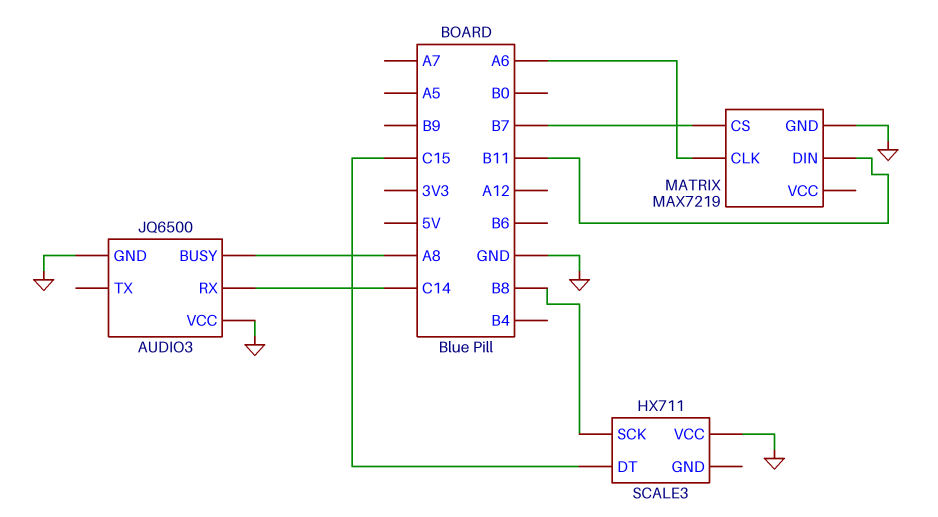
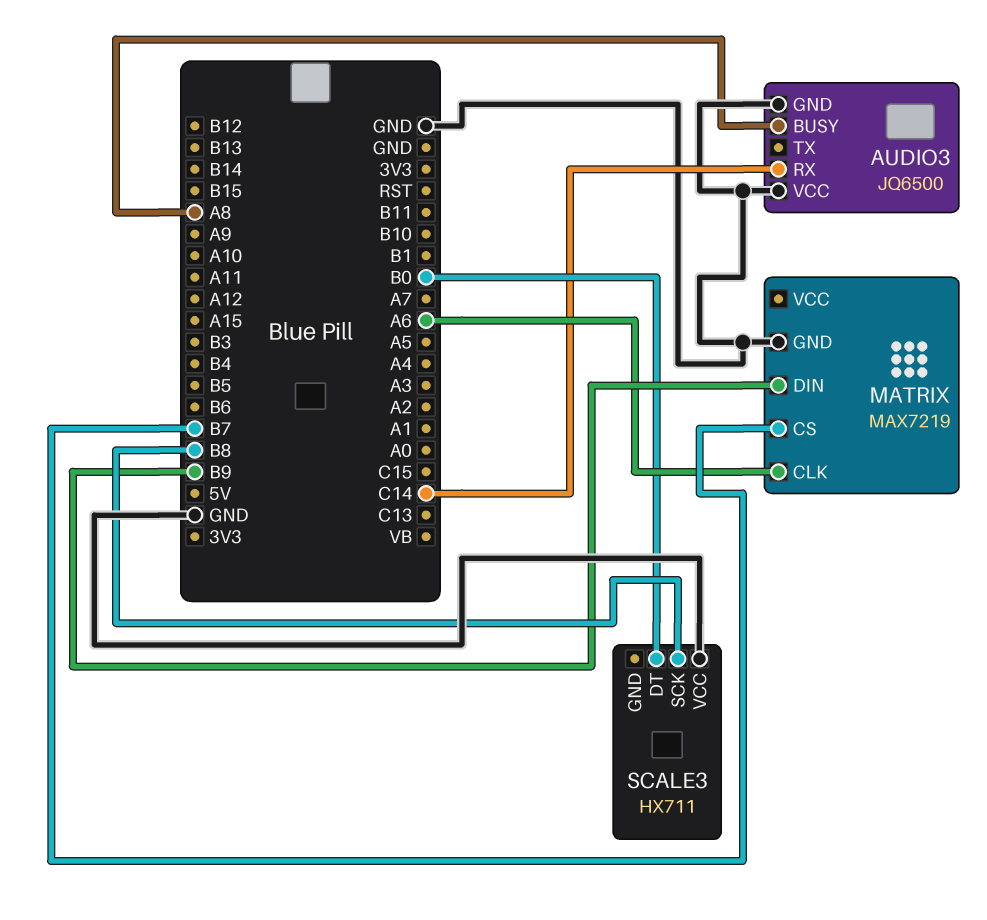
MATRIX pin DIN: B11 -> B9
SCALE3 pin DT: C15 -> B0

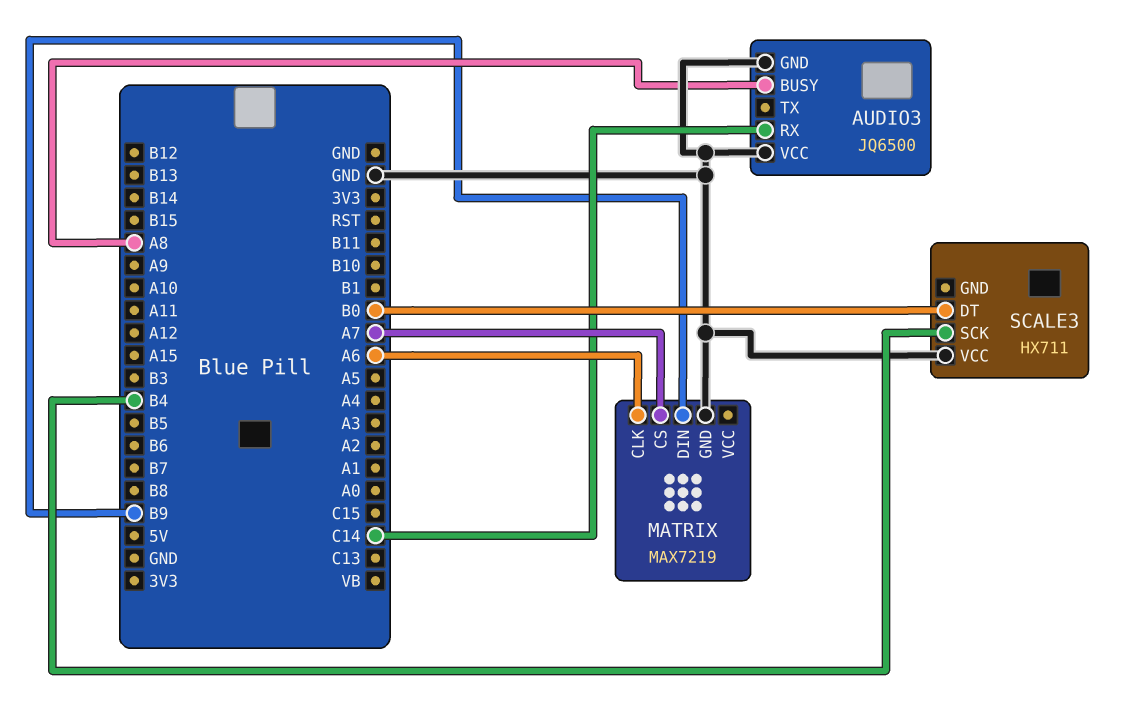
MATRIX pin CS: B7 -> A7
SCALE3 pin SCK: B8 -> B4

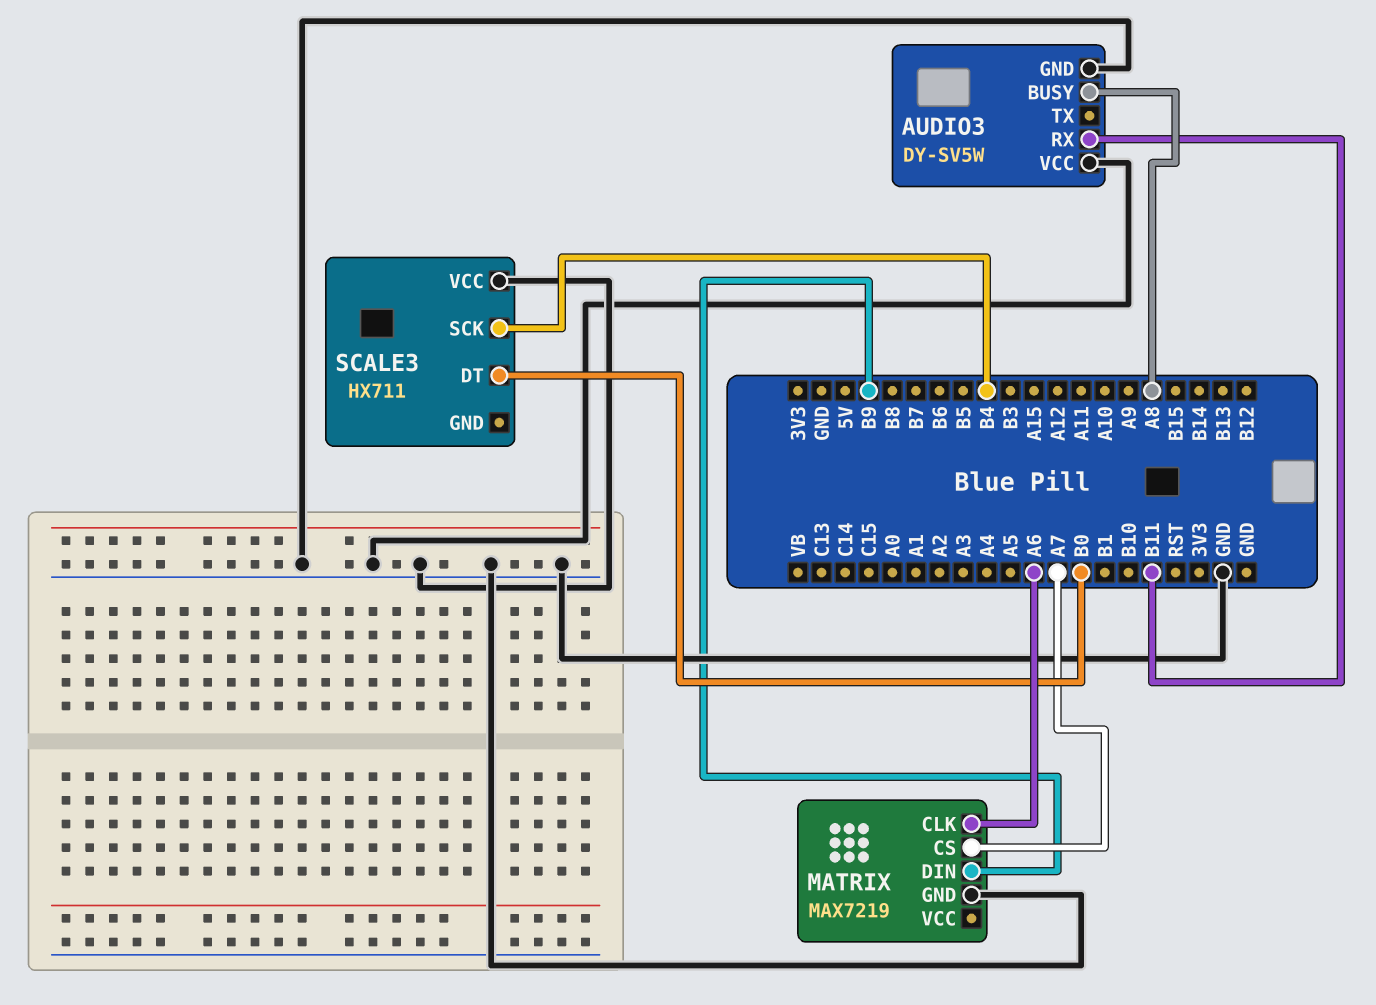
AUDIO3: JQ6500 -> DY-SV5W
AUDIO3 pin RX: C14 -> B11

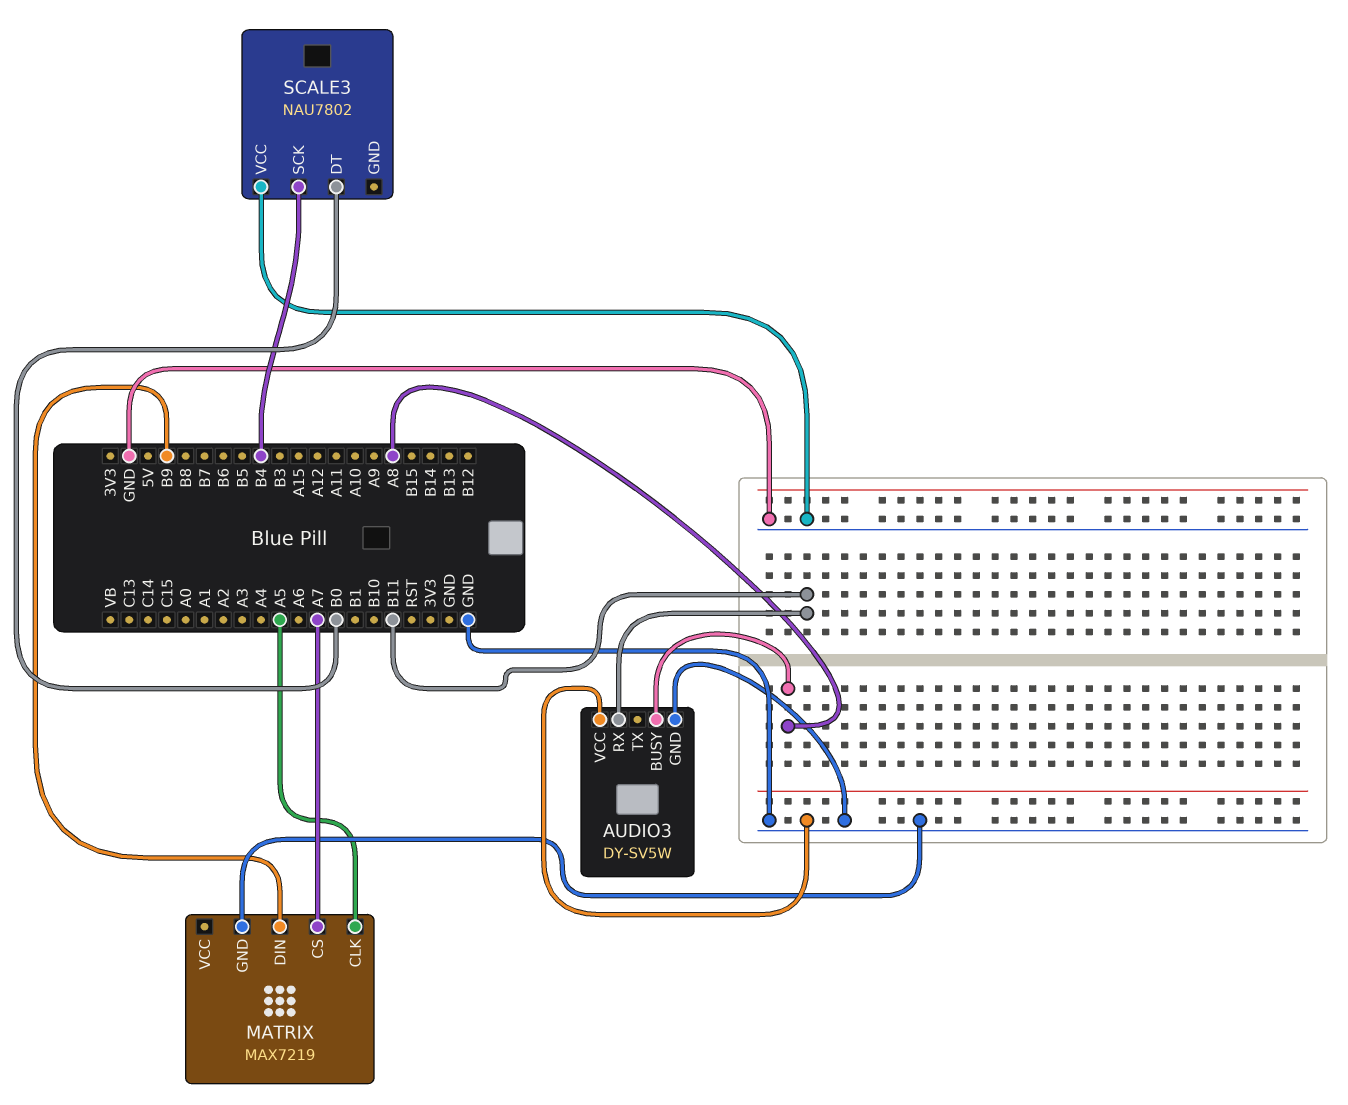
MATRIX pin CLK: A6 -> A5
SCALE3: HX711 -> NAU7802

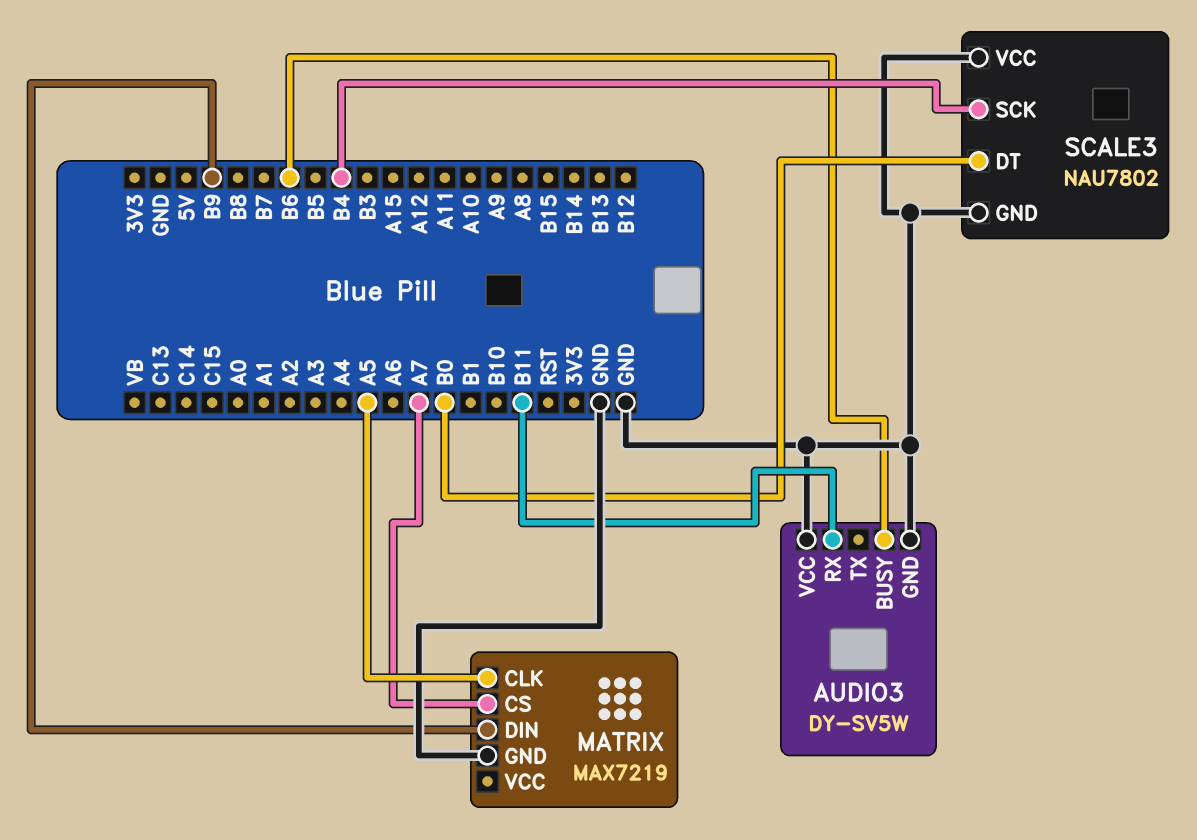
AUDIO3 pin BUSY: A8 -> B6
SCALE3 pin GND: none -> GND

